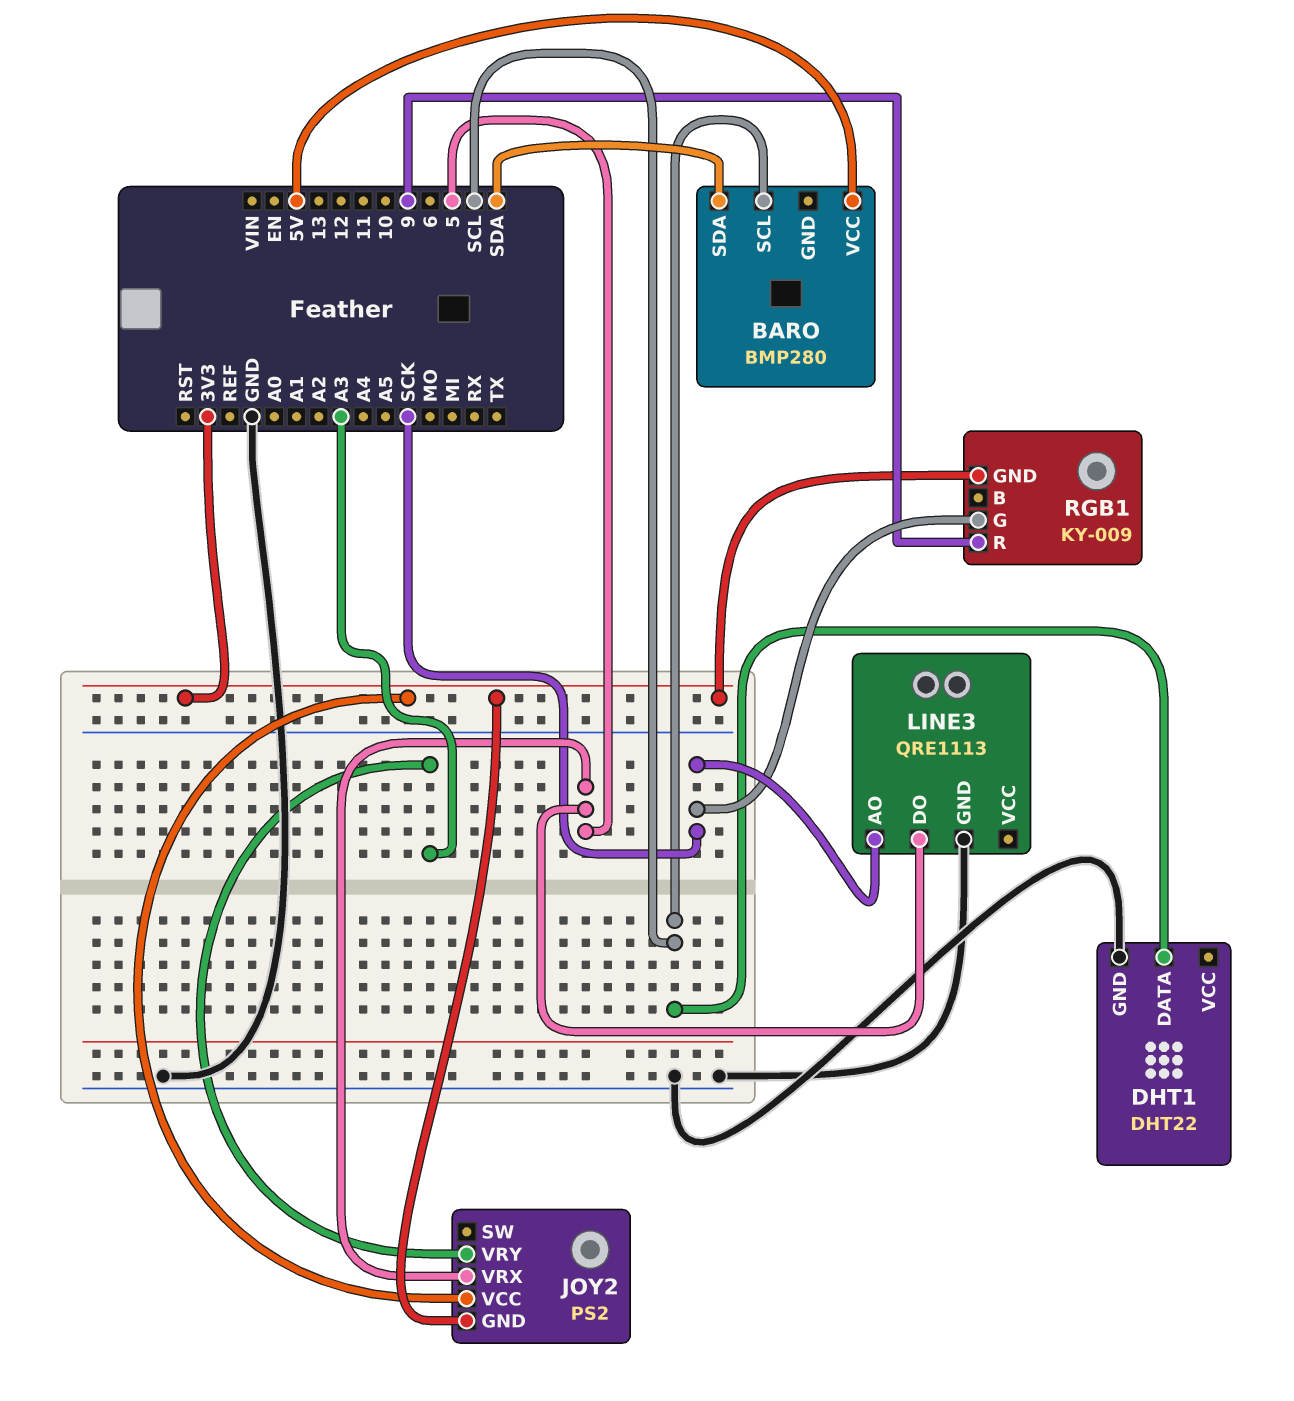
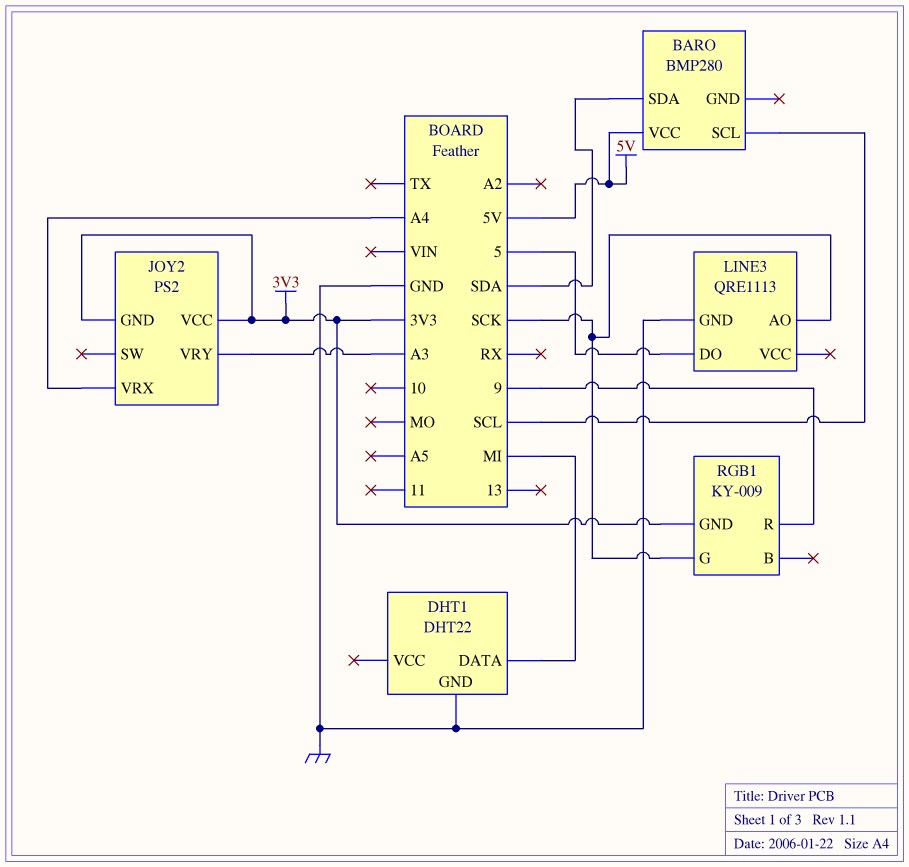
DHT1 pin DATA: SCL -> MI
JOY2 pin VRX: 5 -> A4

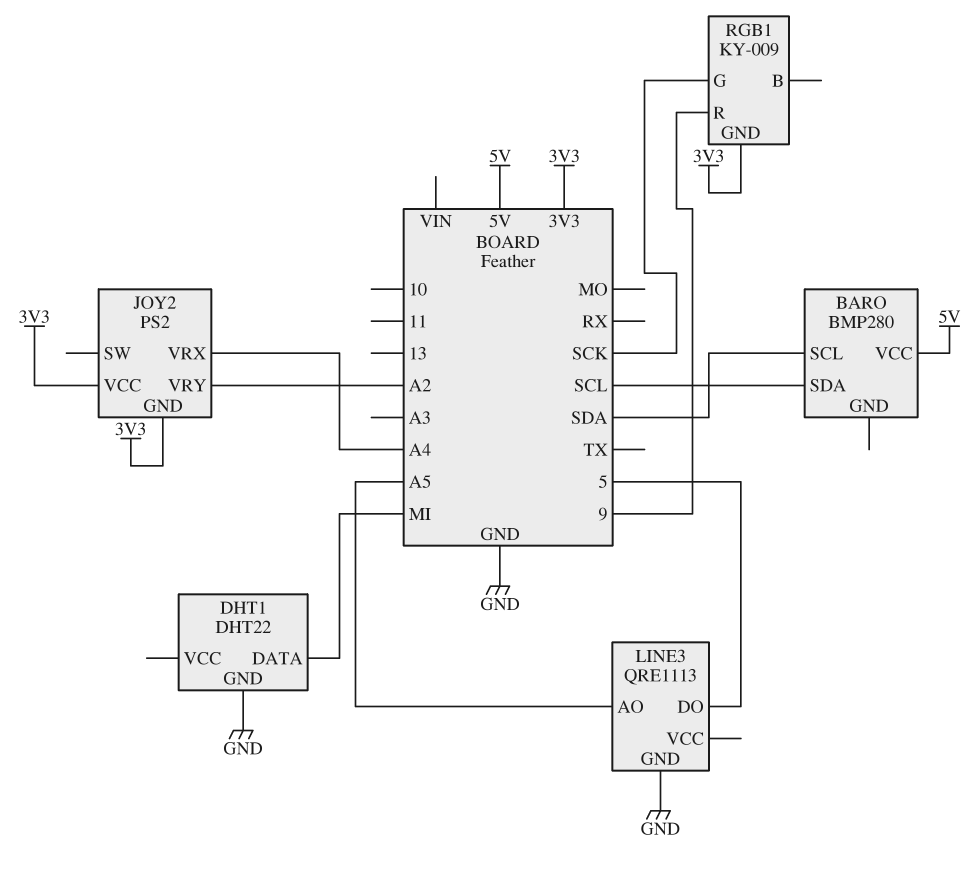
BARO pin SCL: SCL -> SDA
BARO pin SDA: SDA -> SCL
JOY2 pin VRY: A3 -> A2
LINE3 pin AO: SCK -> A5

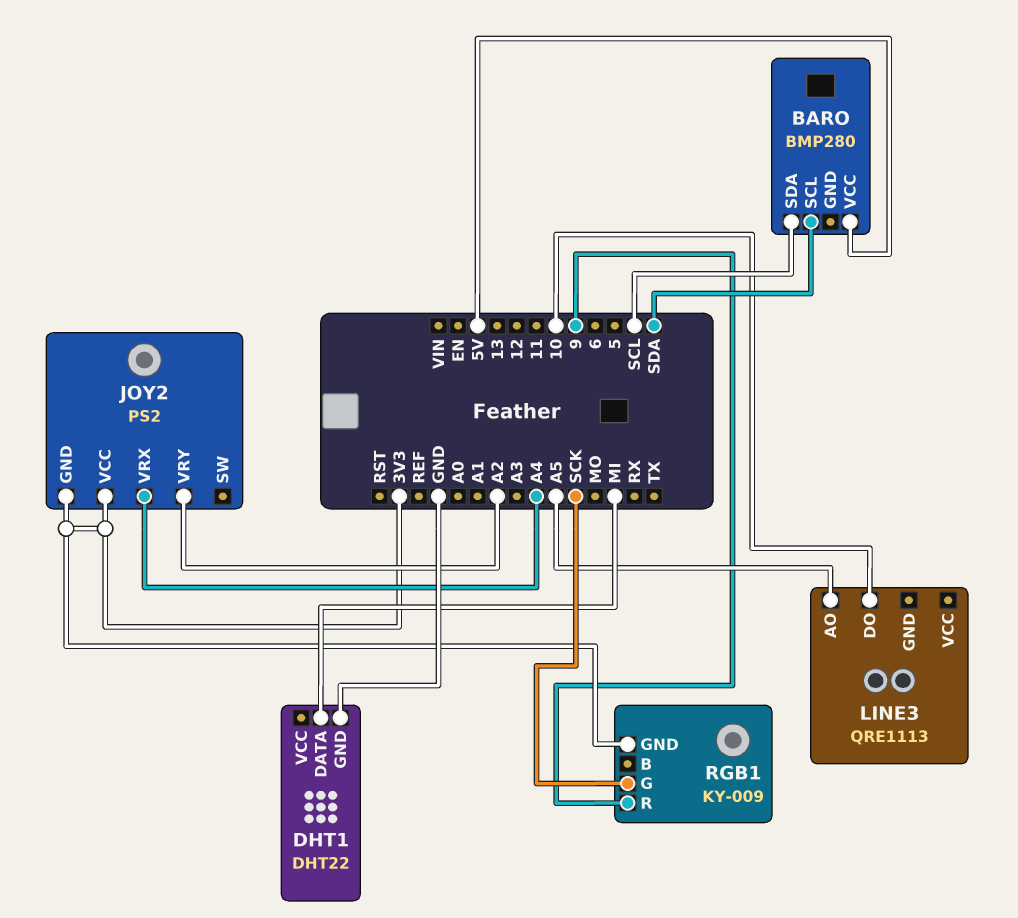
LINE3 pin DO: 5 -> 10
LINE3 pin GND: GND -> none

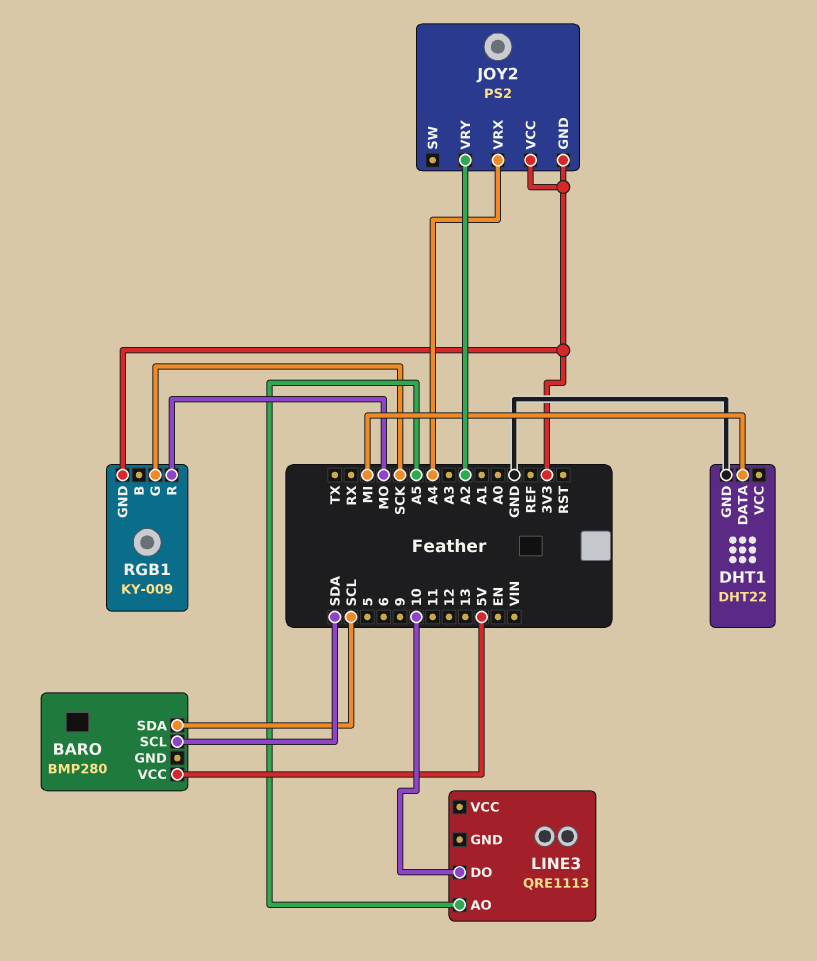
RGB1 pin R: 9 -> MO

